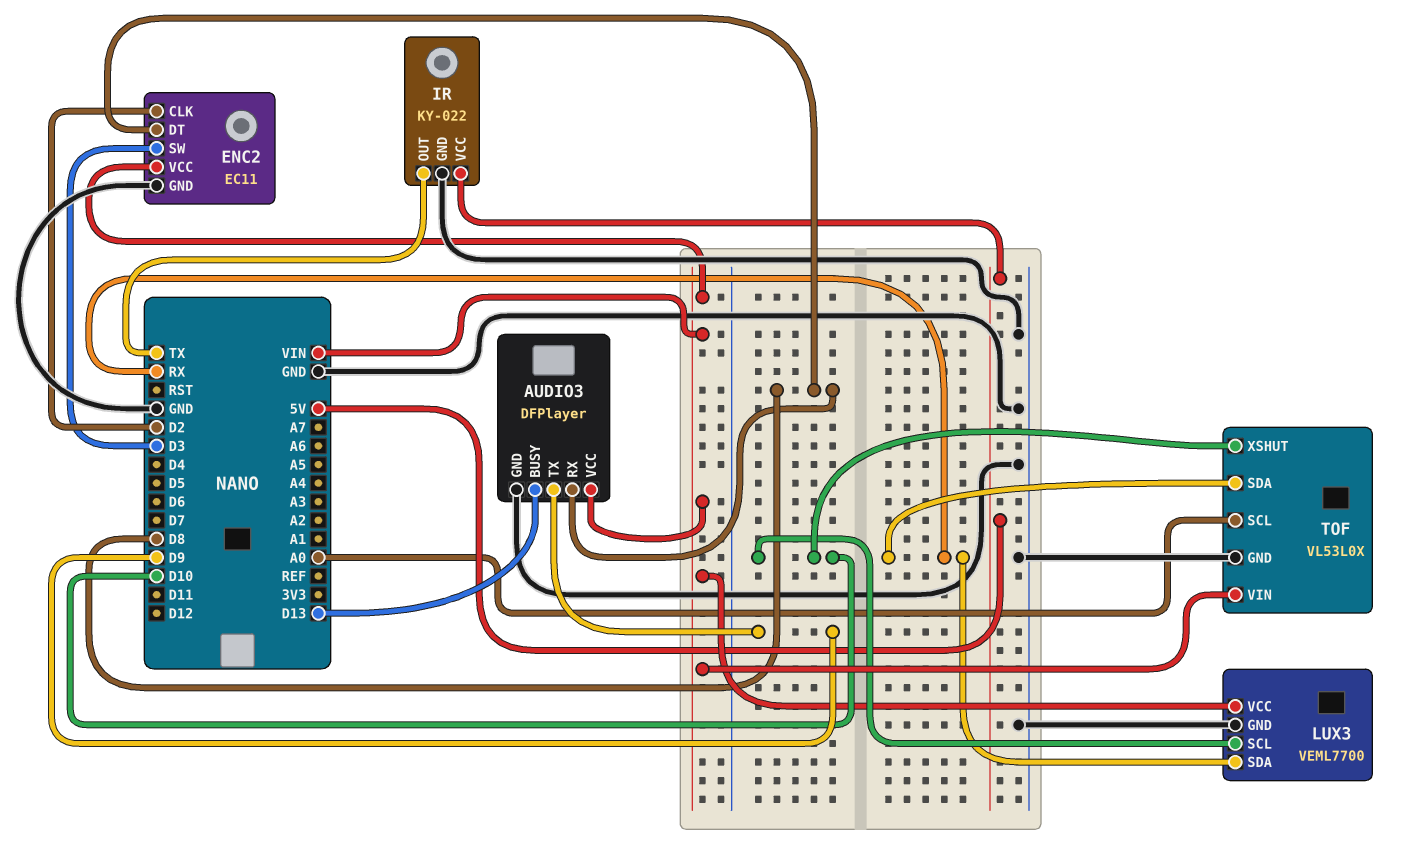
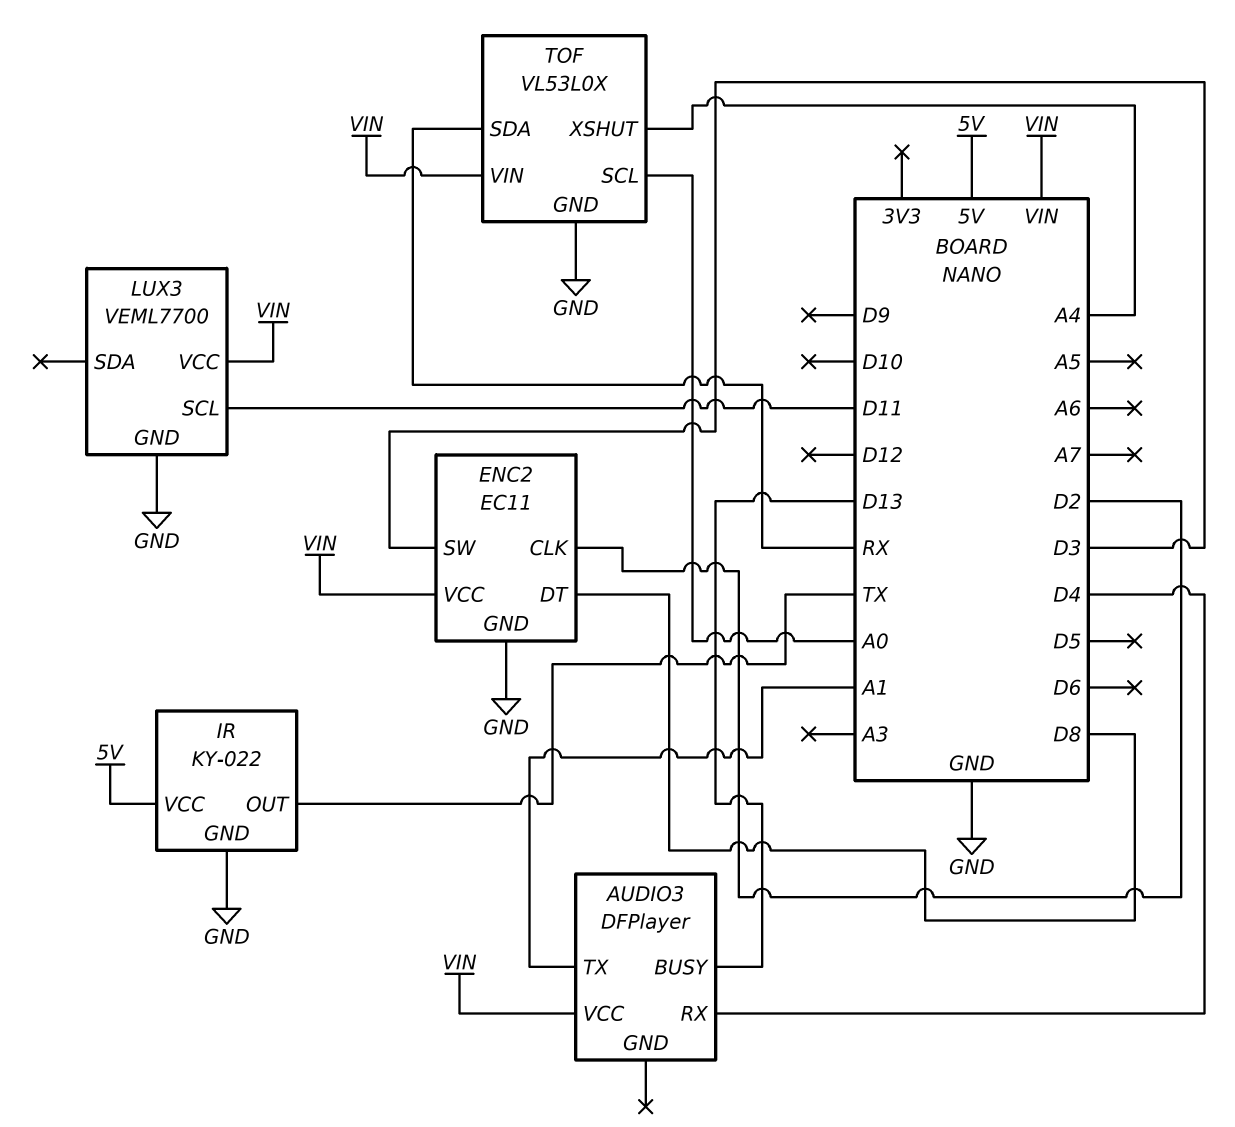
AUDIO3 pin GND: GND -> none
AUDIO3 pin RX: D8 -> D4
AUDIO3 pin TX: D9 -> A1
LUX3 pin SCL: D10 -> D11
LUX3 pin SDA: RX -> none
TOF pin XSHUT: D10 -> A4

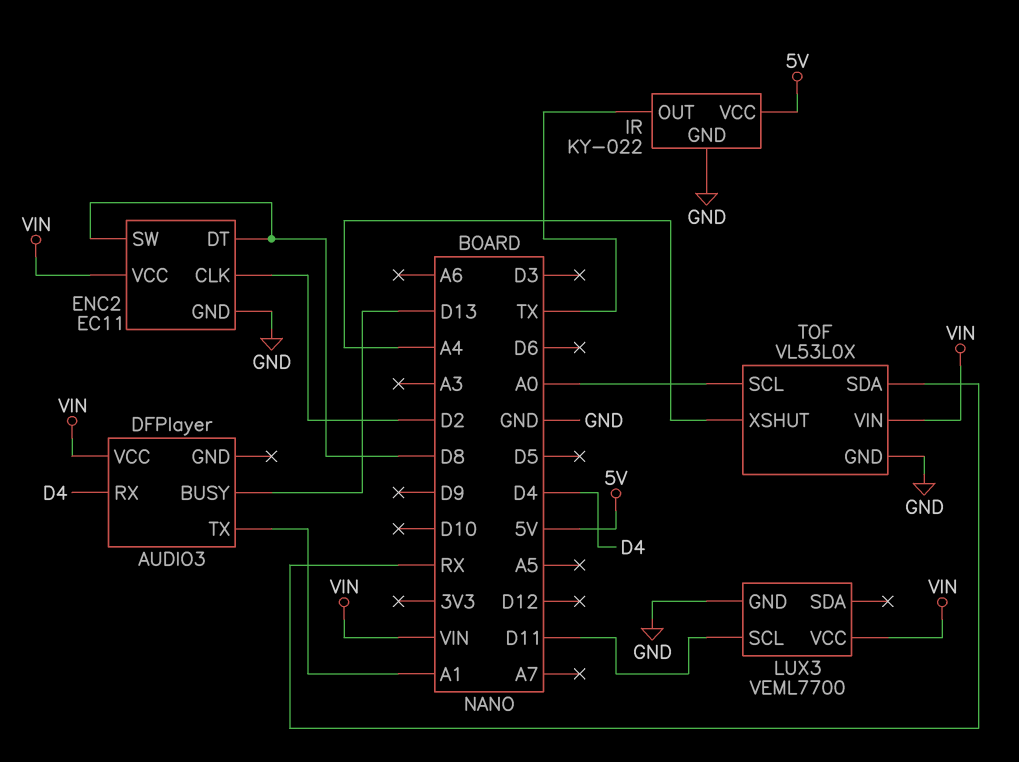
ENC2 pin SW: D3 -> D8

